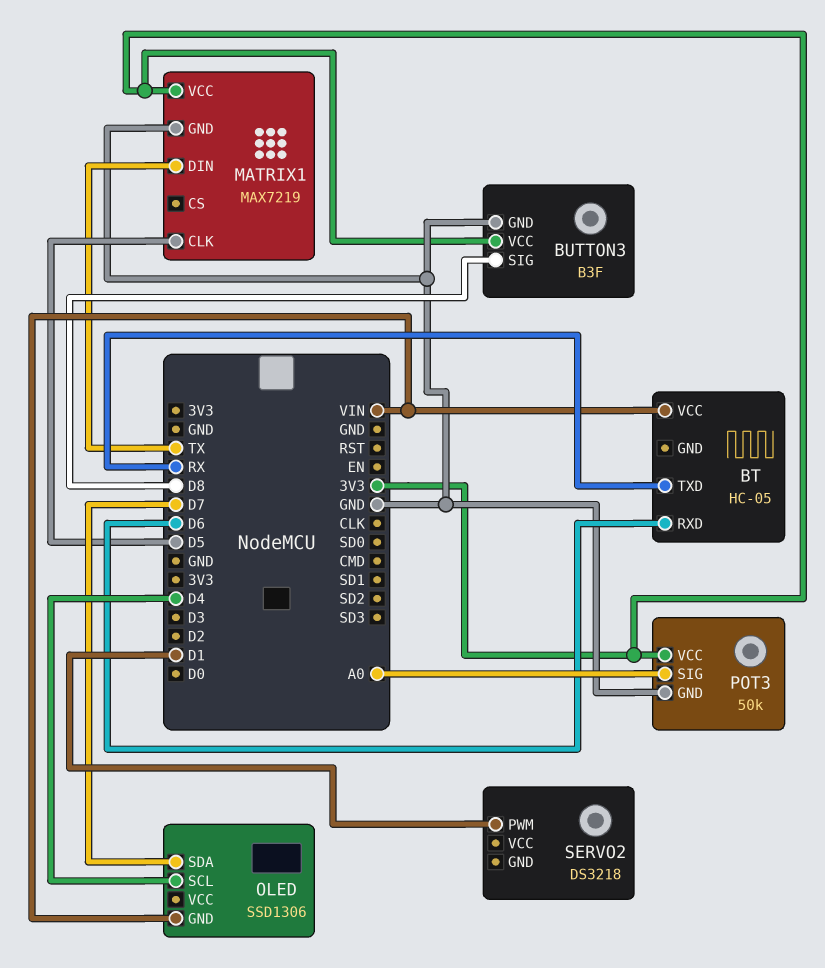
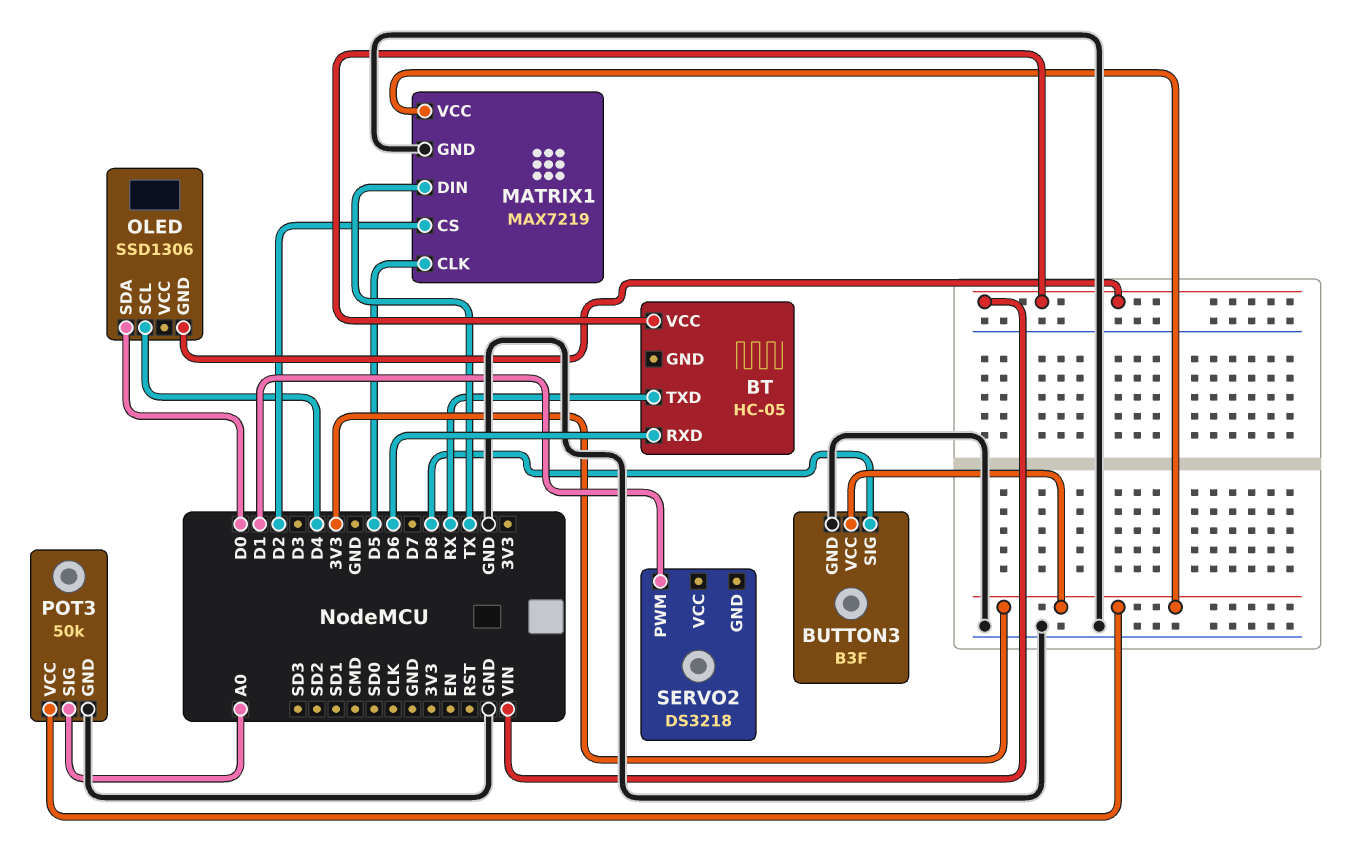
MATRIX1 pin CS: none -> D2
OLED pin SDA: D7 -> D0

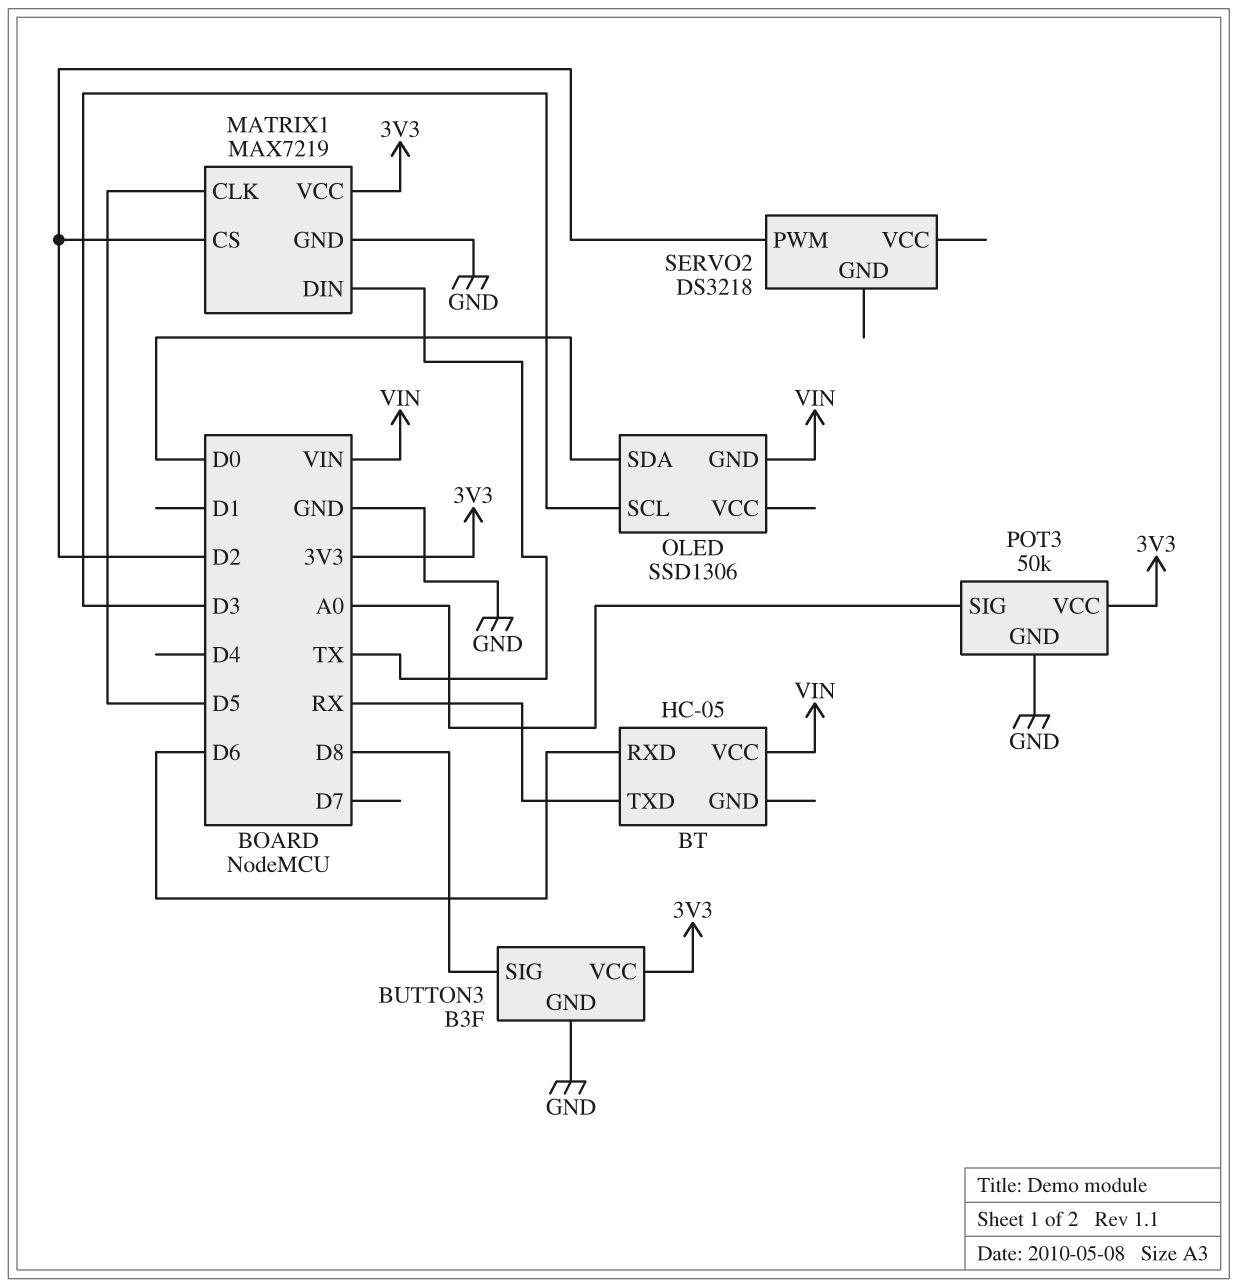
OLED pin SCL: D4 -> D3
SERVO2 pin PWM: D1 -> D2

